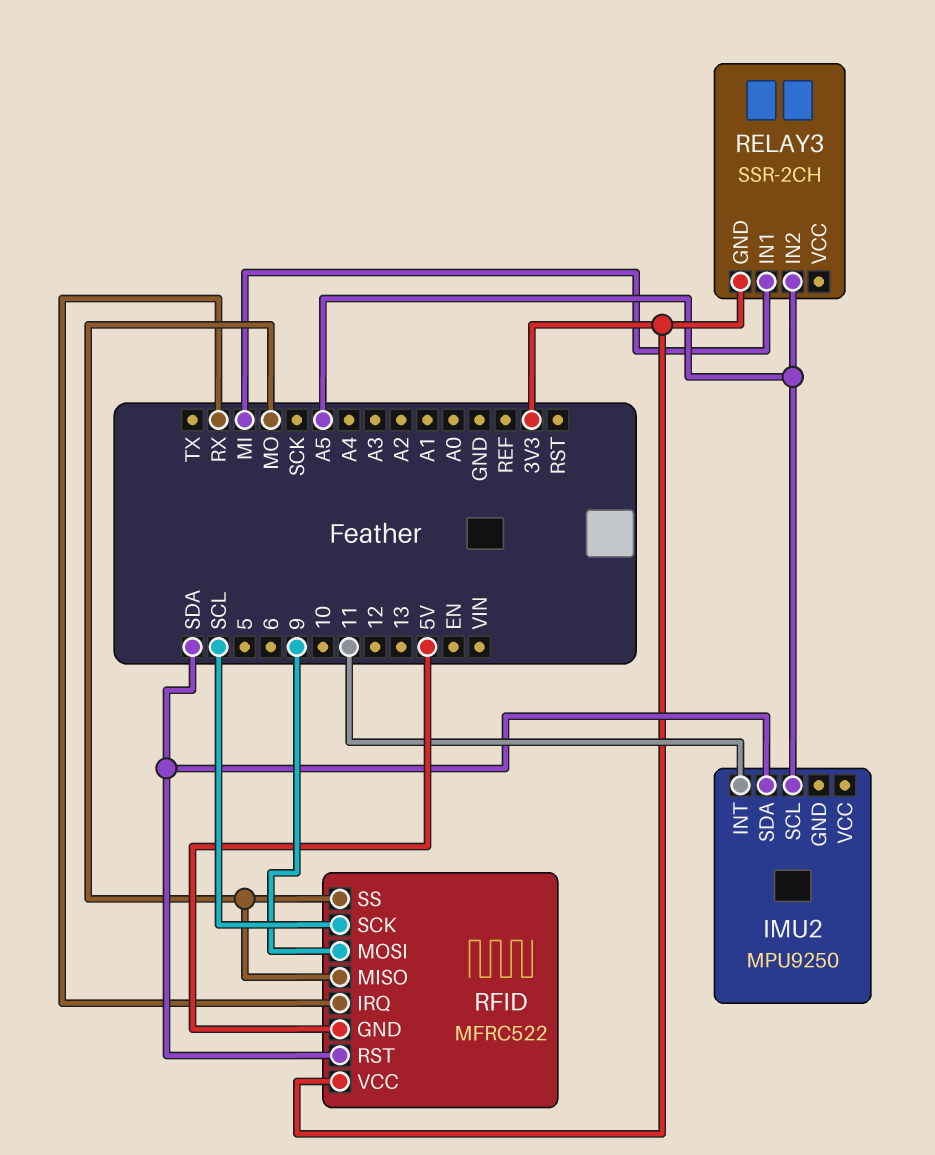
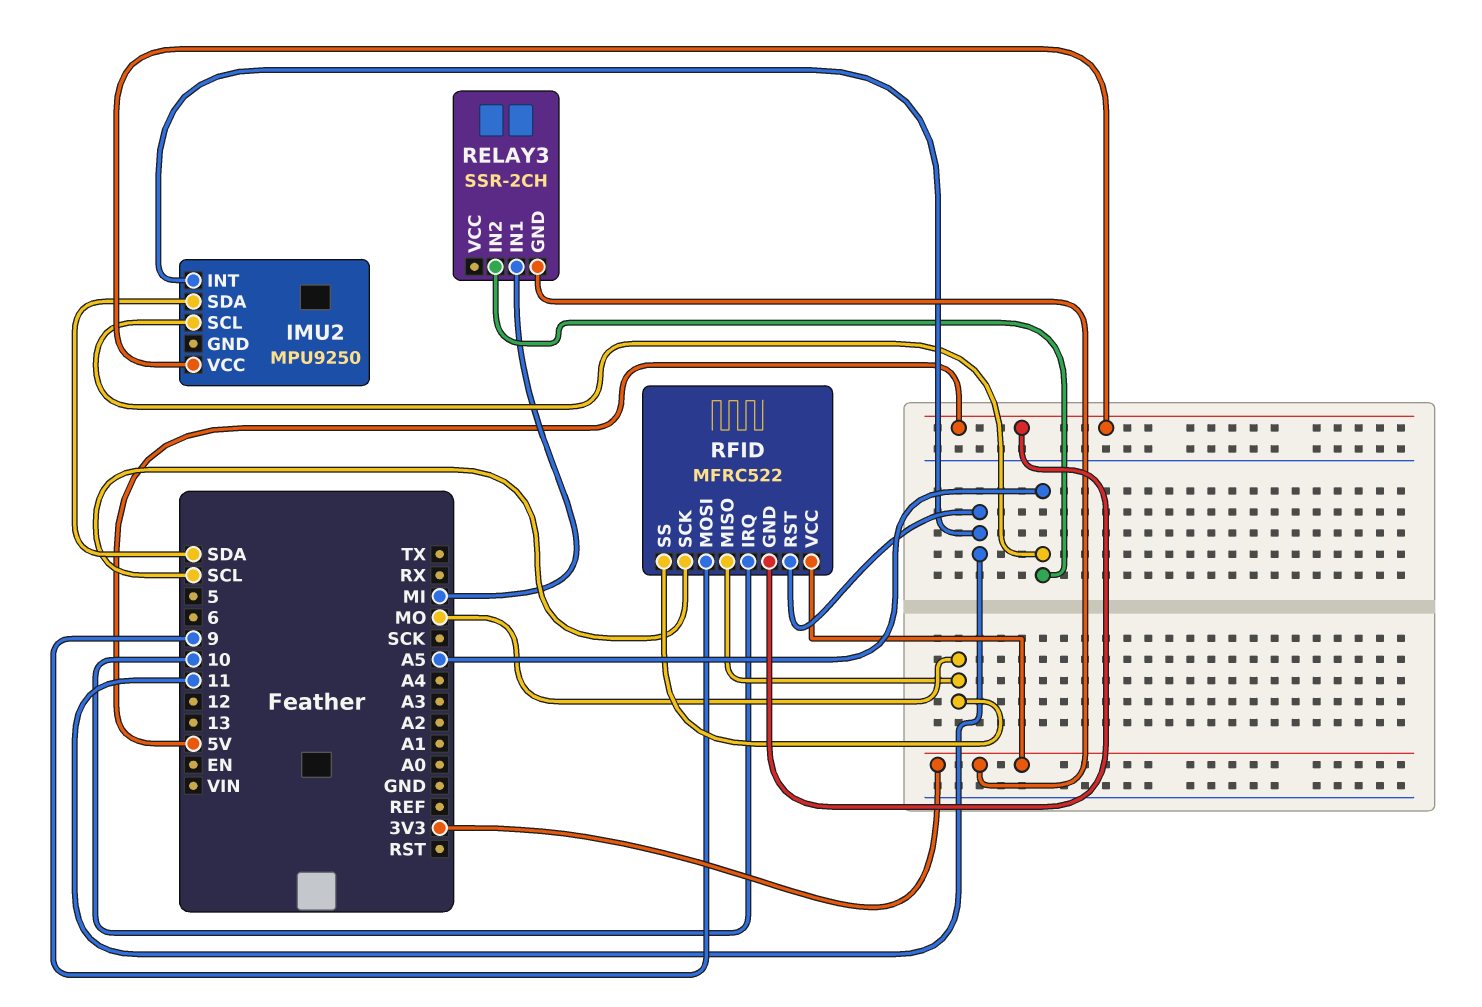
IMU2 pin VCC: none -> 5V
RFID pin IRQ: RX -> 10
RFID pin RST: SDA -> 11

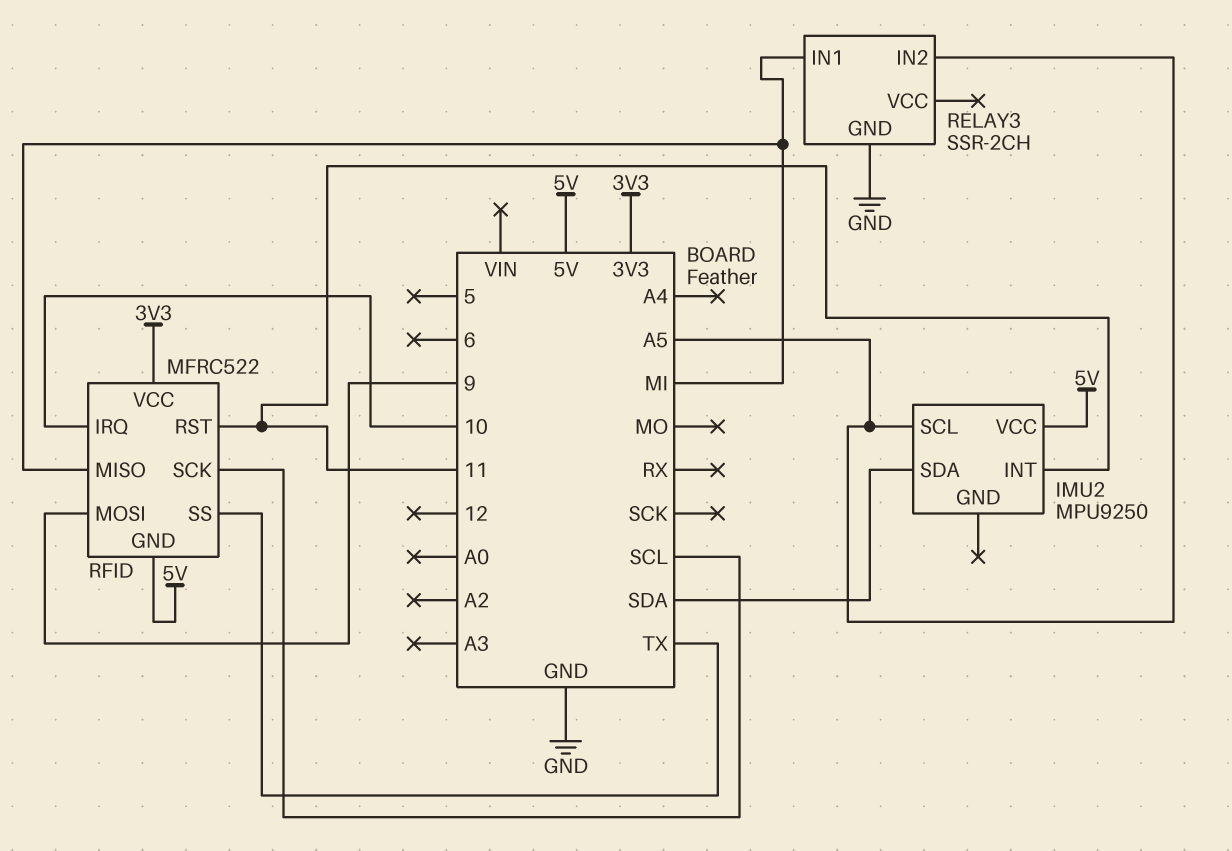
RELAY3 pin GND: 3V3 -> GND
RFID pin MISO: MO -> MI
RFID pin SS: MO -> TX

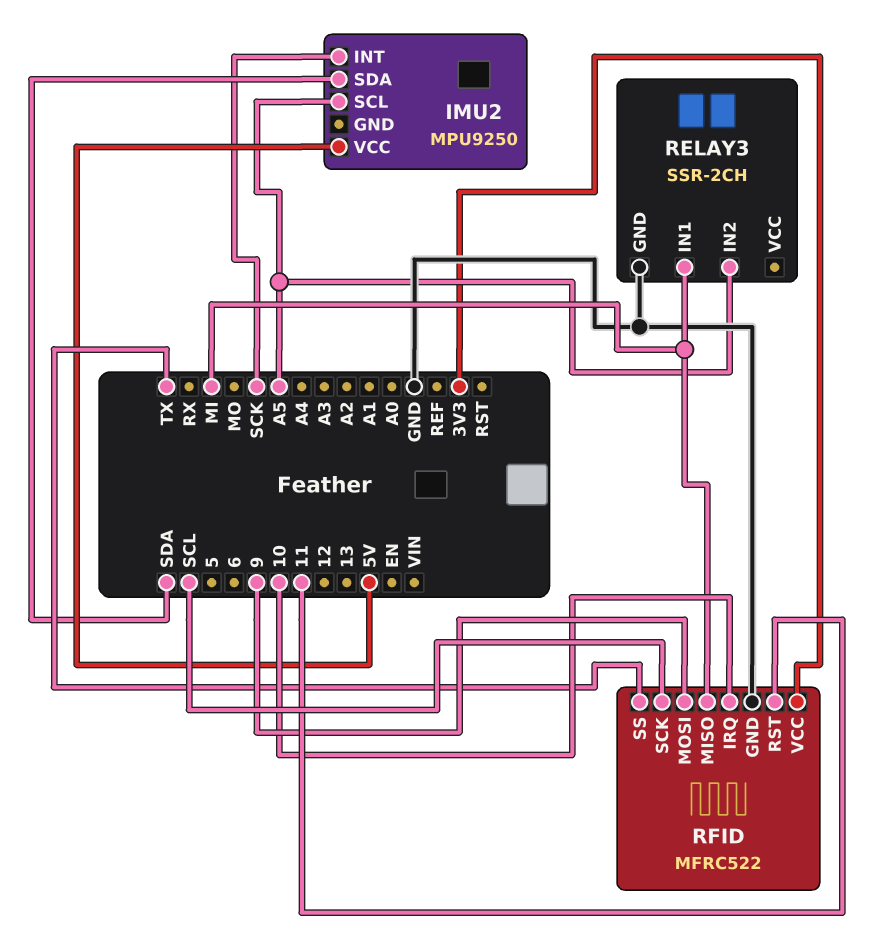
IMU2 pin INT: 11 -> SCK
RFID pin GND: 5V -> GND

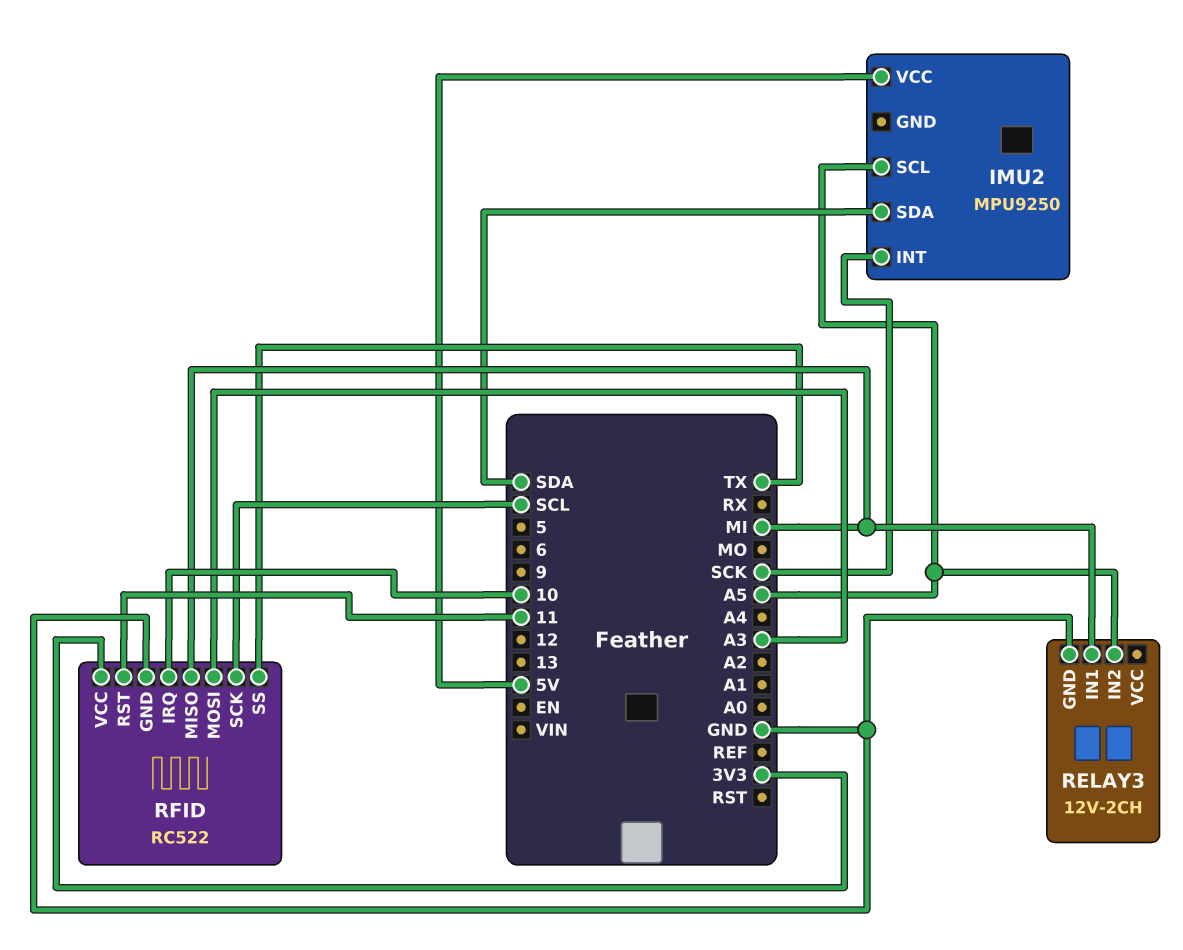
RELAY3: SSR-2CH -> 12V-2CH
RFID: MFRC522 -> RC522
RFID pin MOSI: 9 -> A3

